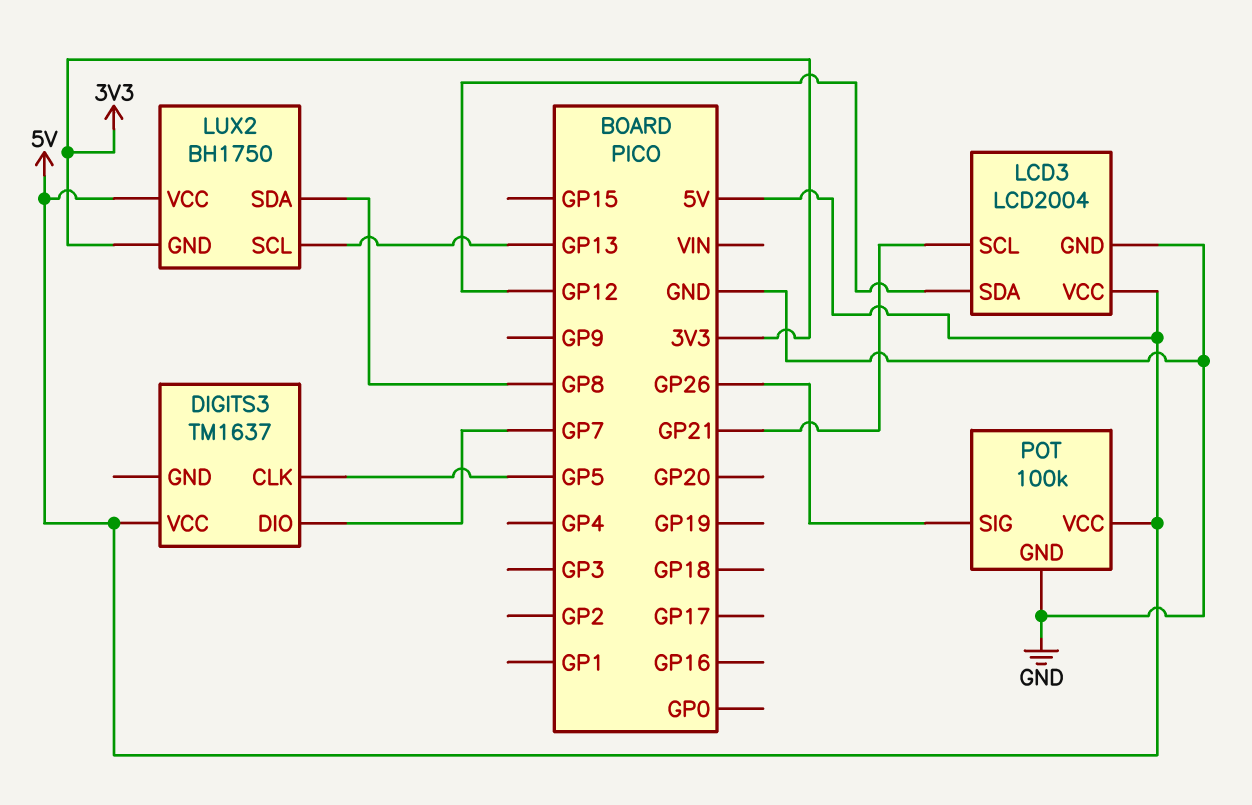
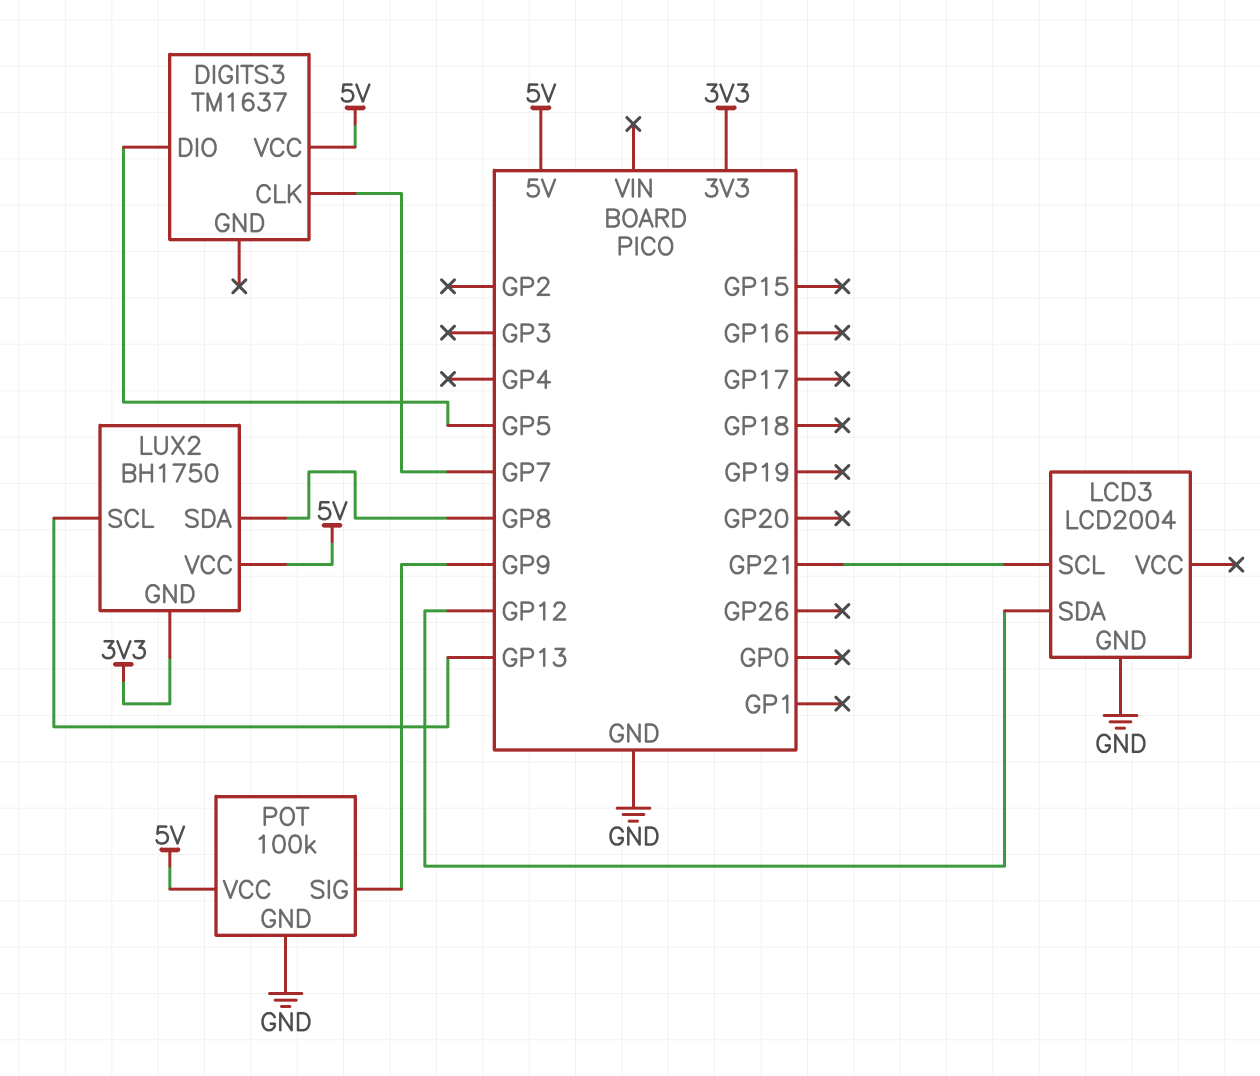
DIGITS3 pin CLK: GP5 -> GP7
DIGITS3 pin DIO: GP7 -> GP5
LCD3 pin VCC: 5V -> none
POT pin SIG: GP26 -> GP9

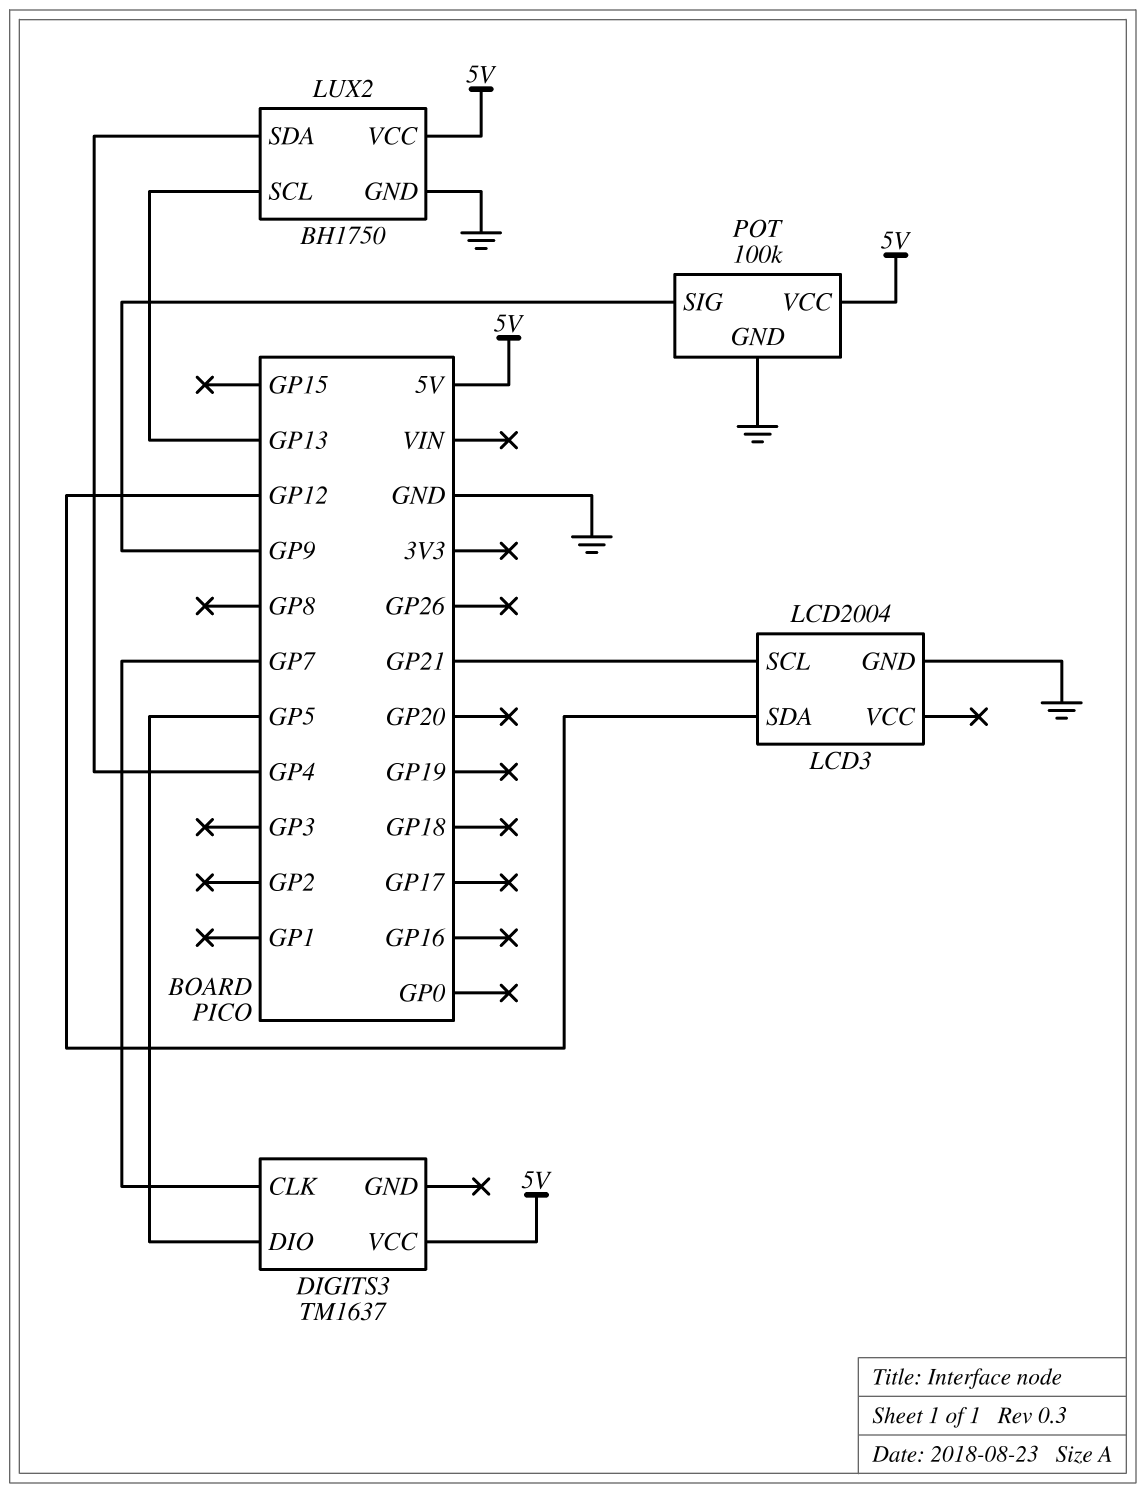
LUX2 pin GND: 3V3 -> GND
LUX2 pin SDA: GP8 -> GP4

